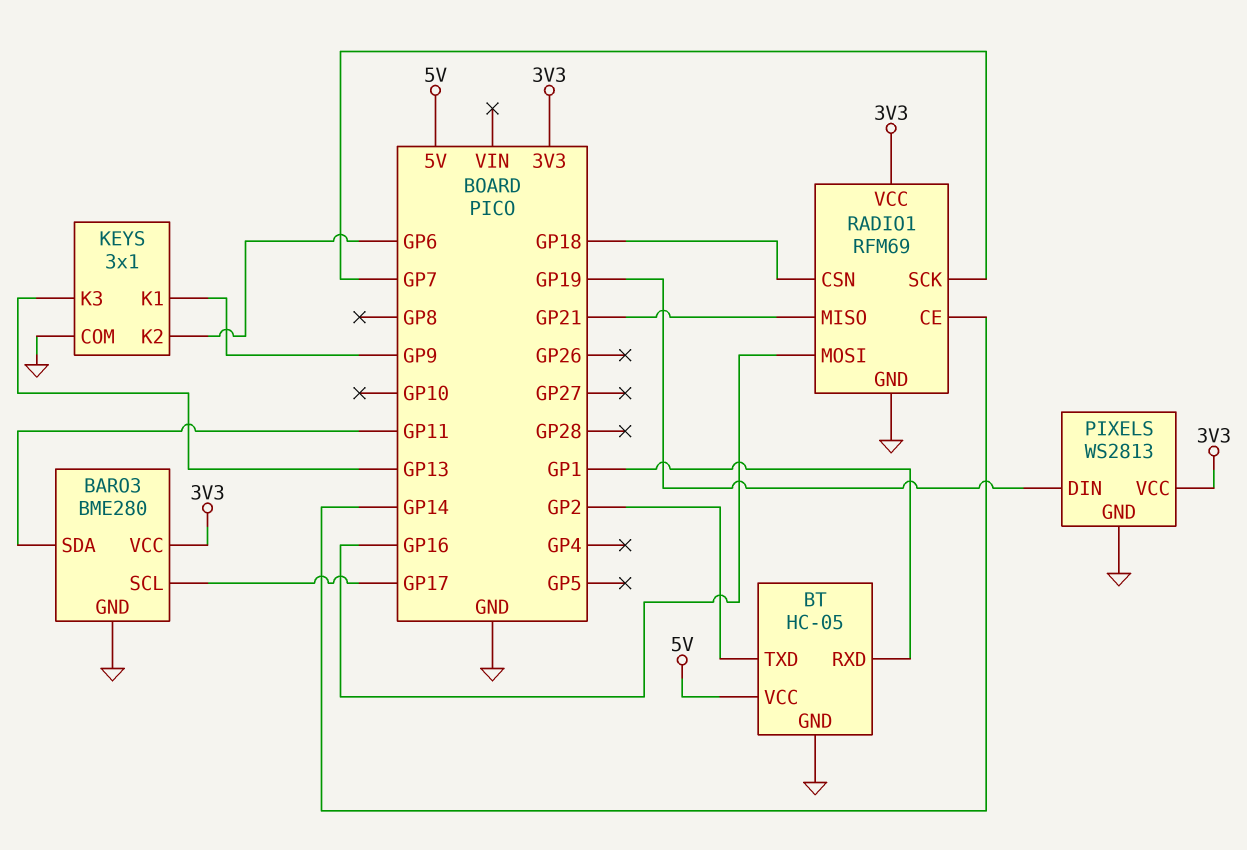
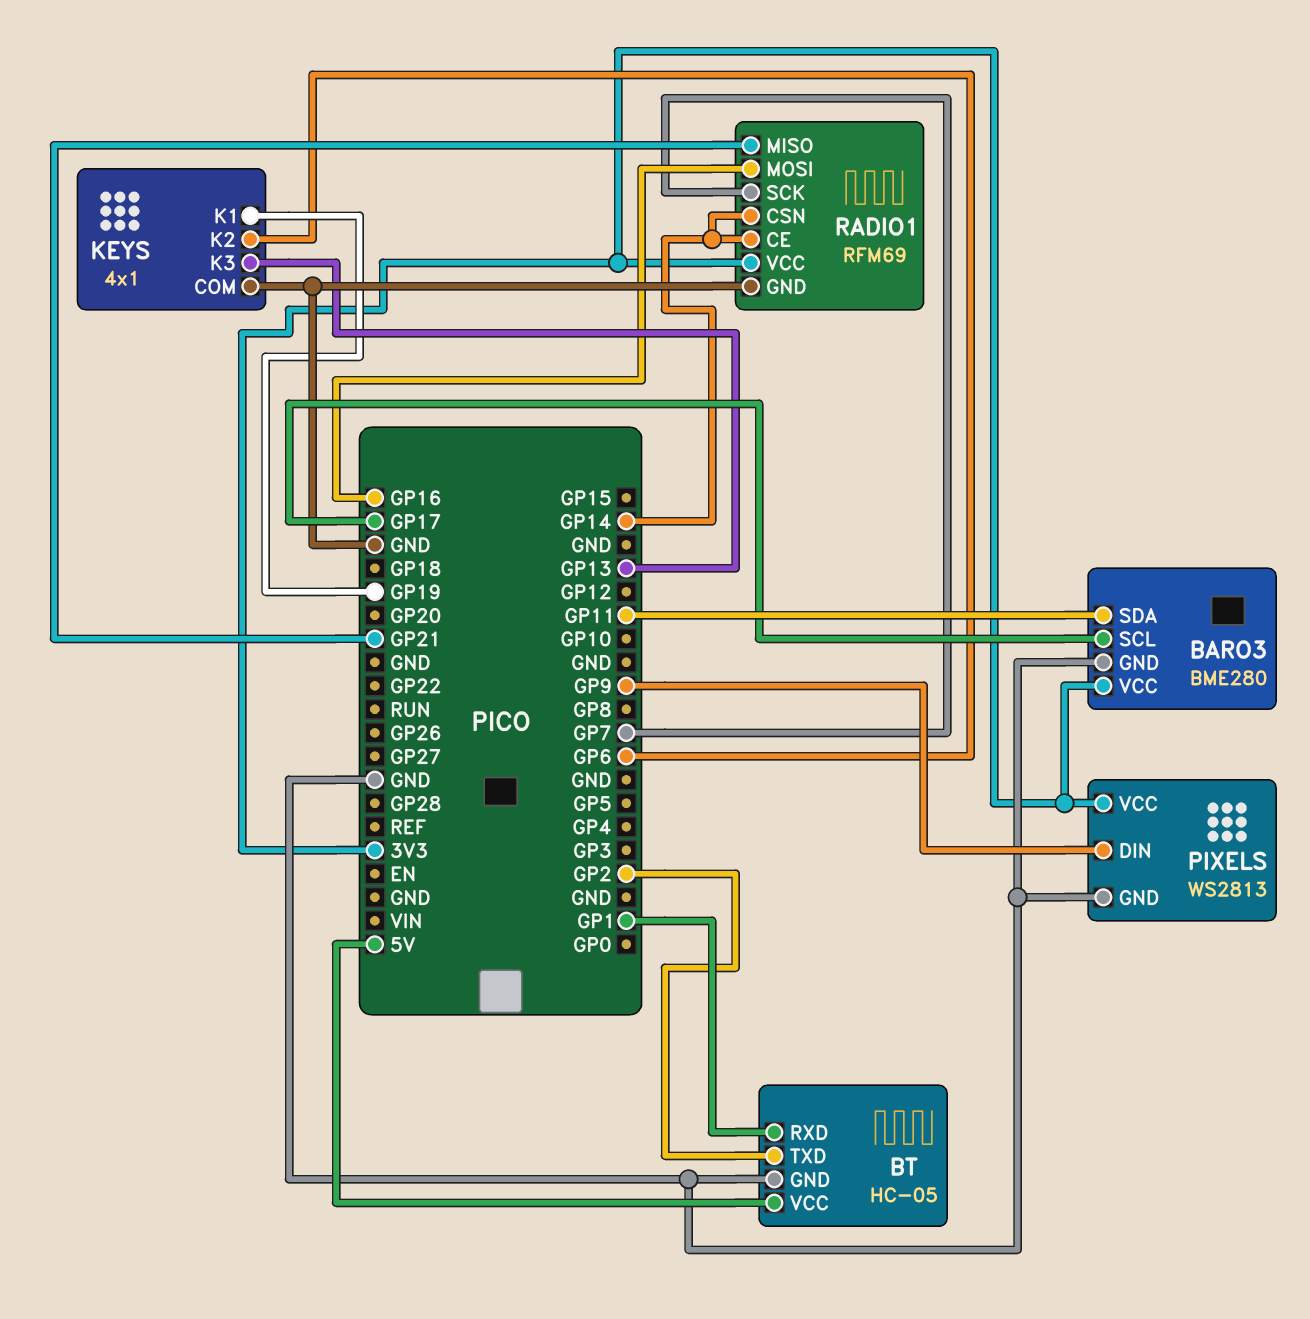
KEYS: 3x1 -> 4x1
KEYS pin K1: GP9 -> GP19
PIXELS pin DIN: GP19 -> GP9
RADIO1 pin CSN: GP18 -> GP14

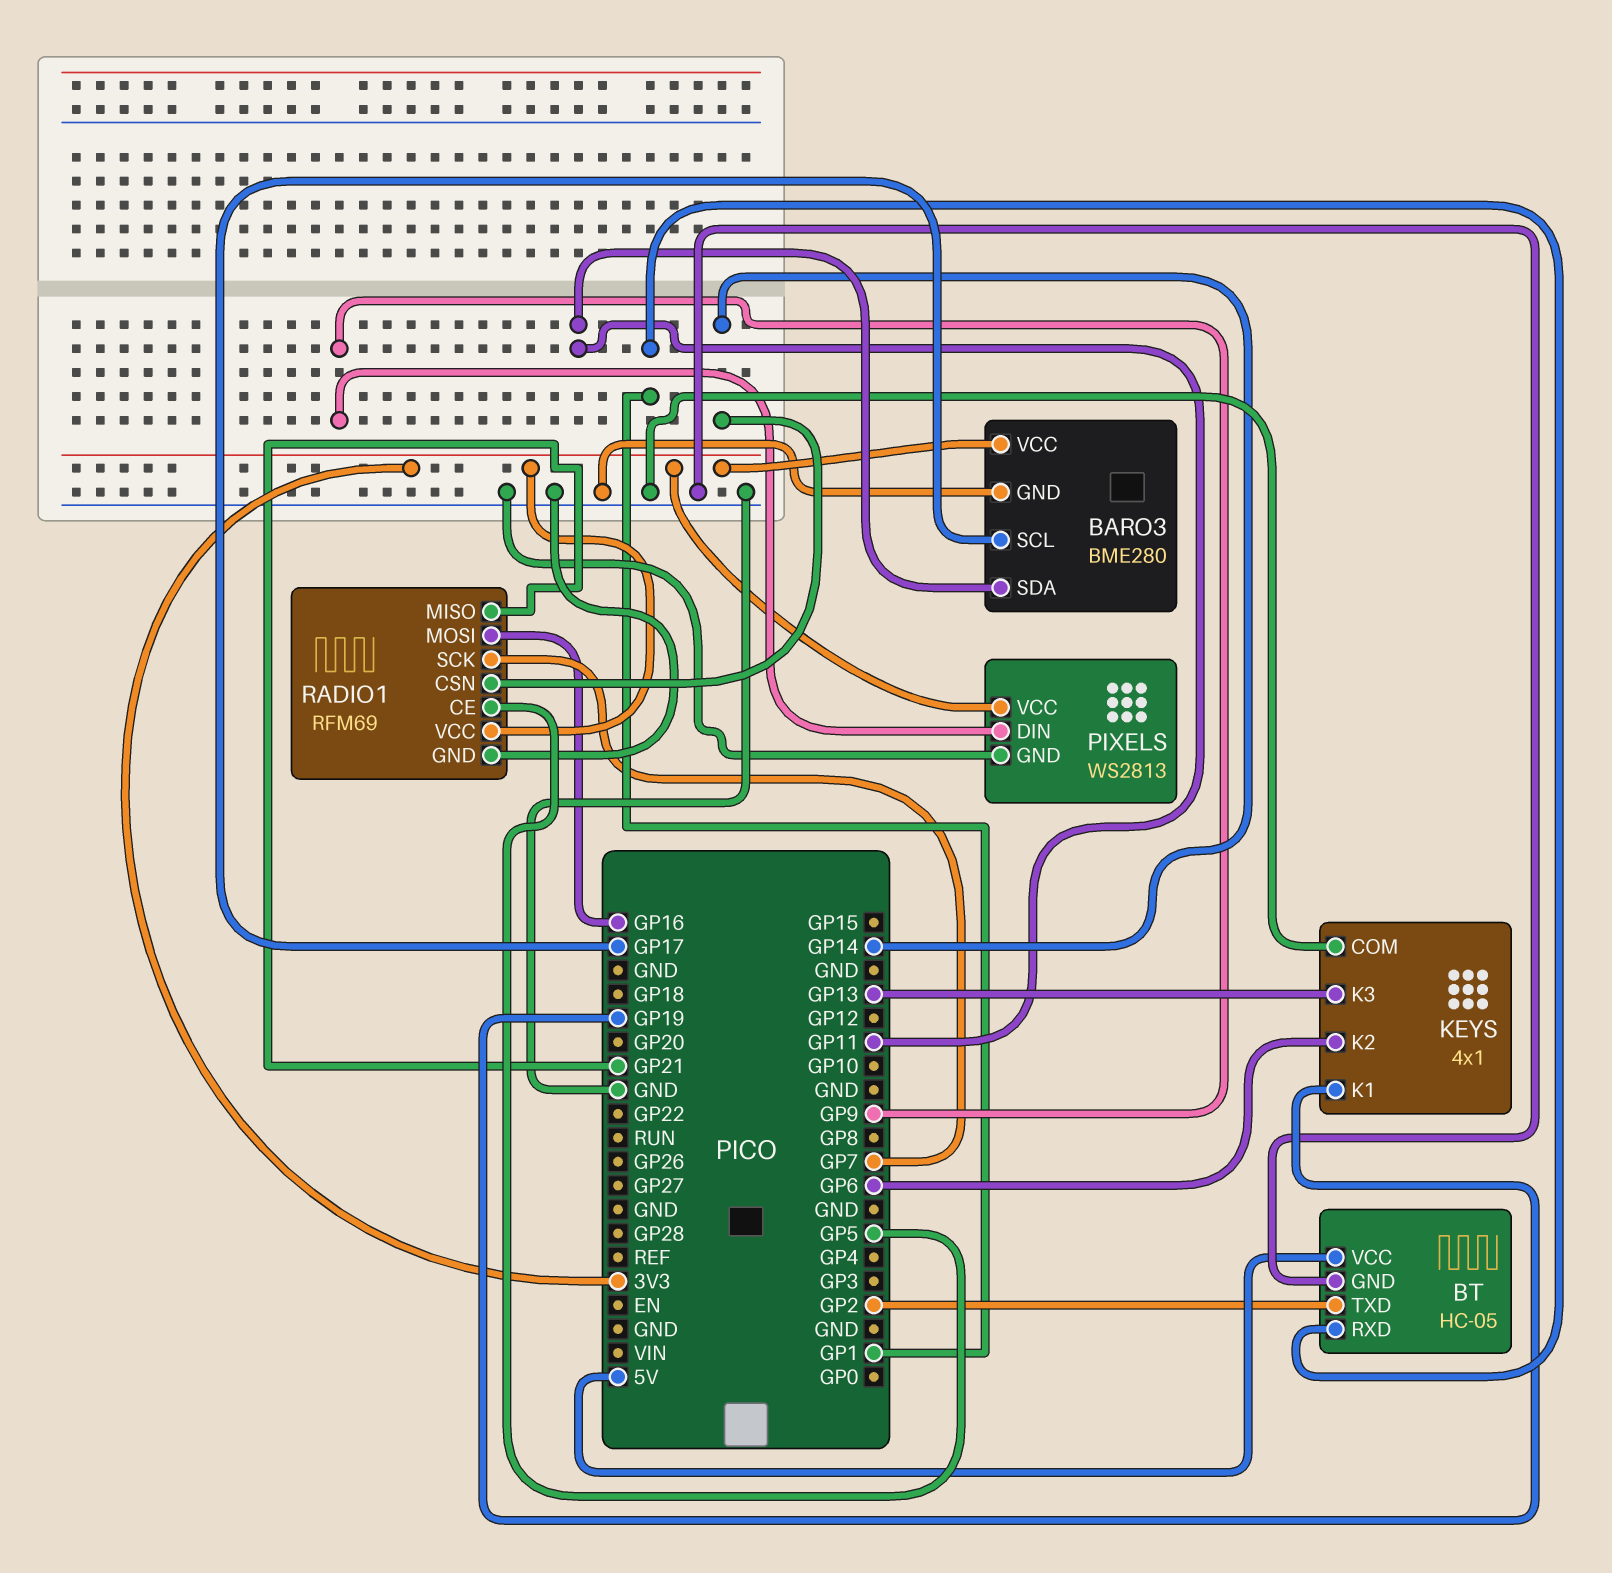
RADIO1 pin CE: GP14 -> GP5

